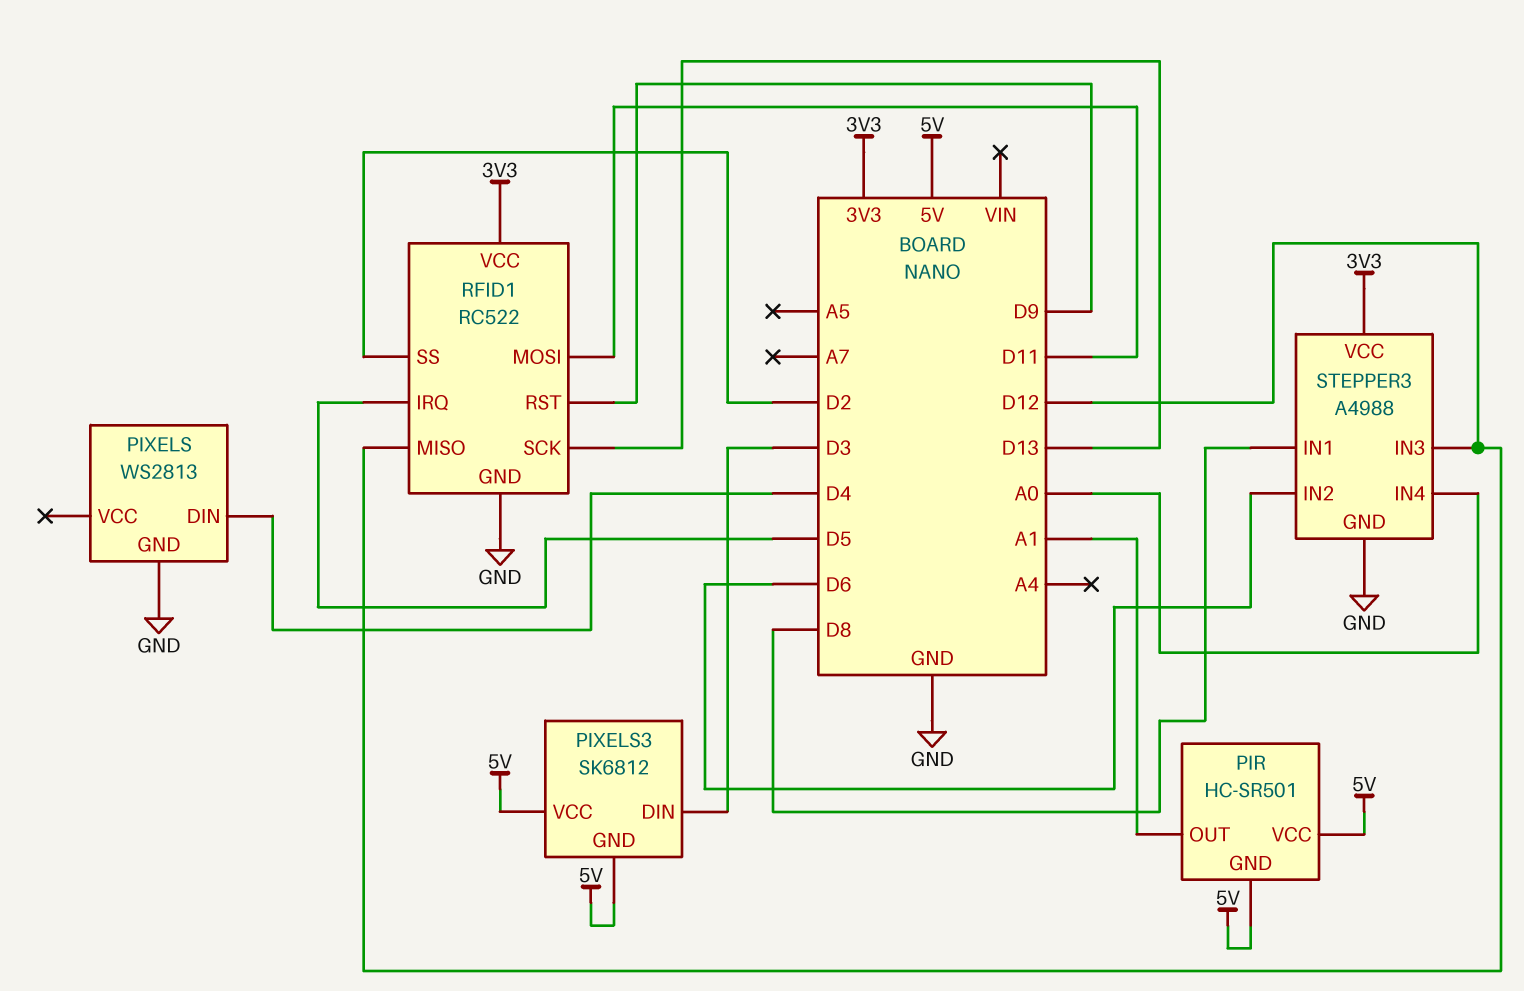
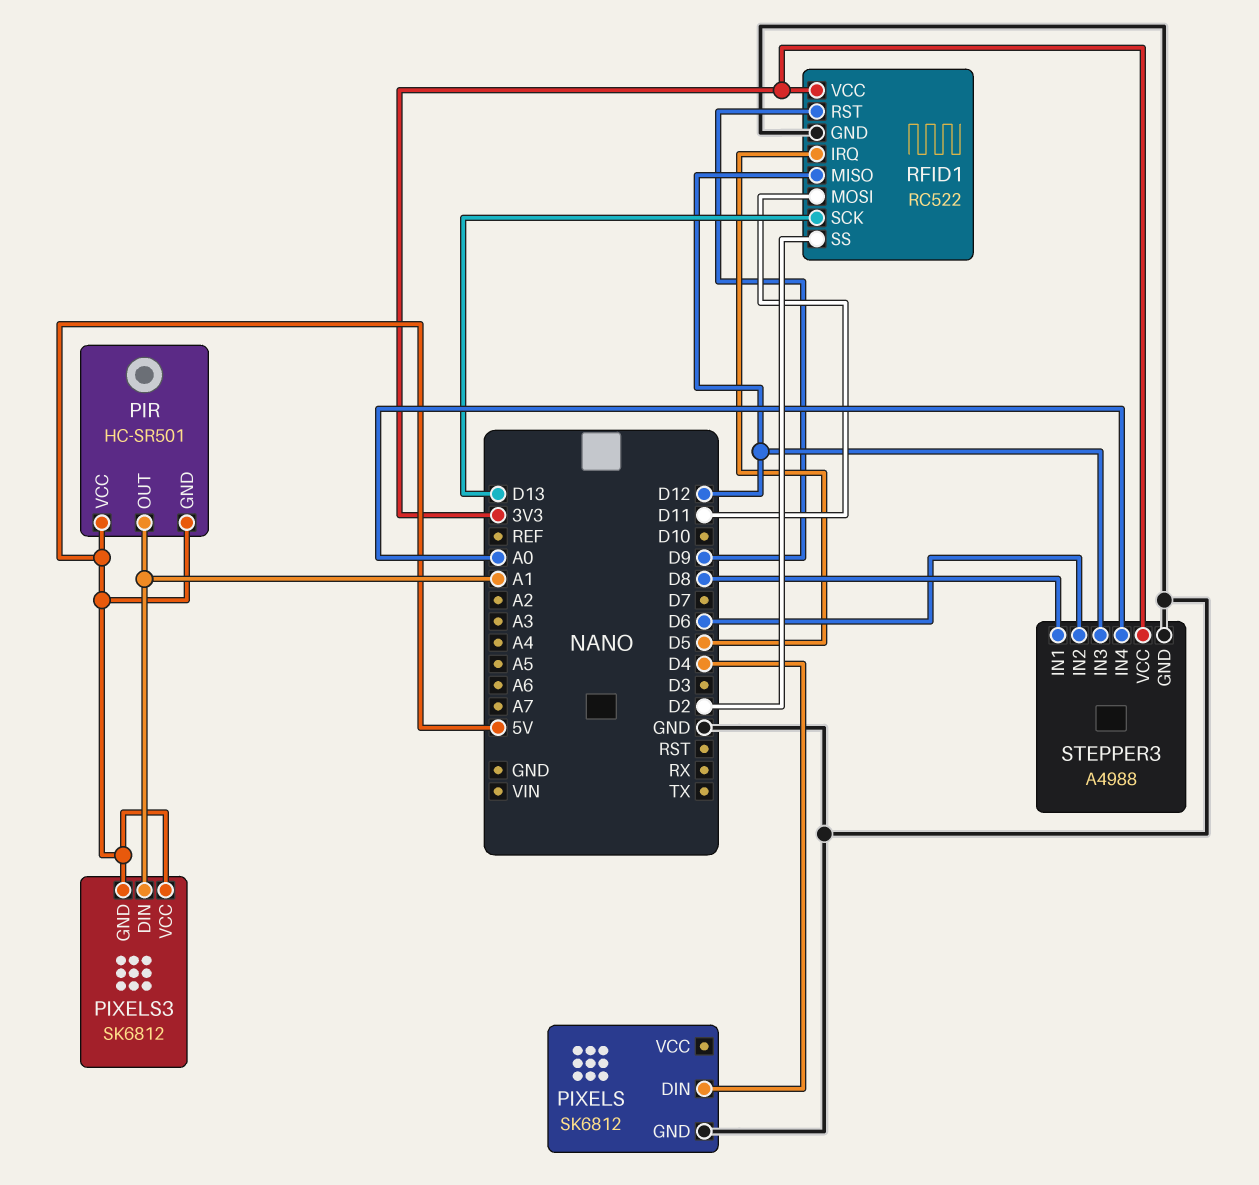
PIXELS: WS2813 -> SK6812
PIXELS3 pin DIN: D3 -> A1

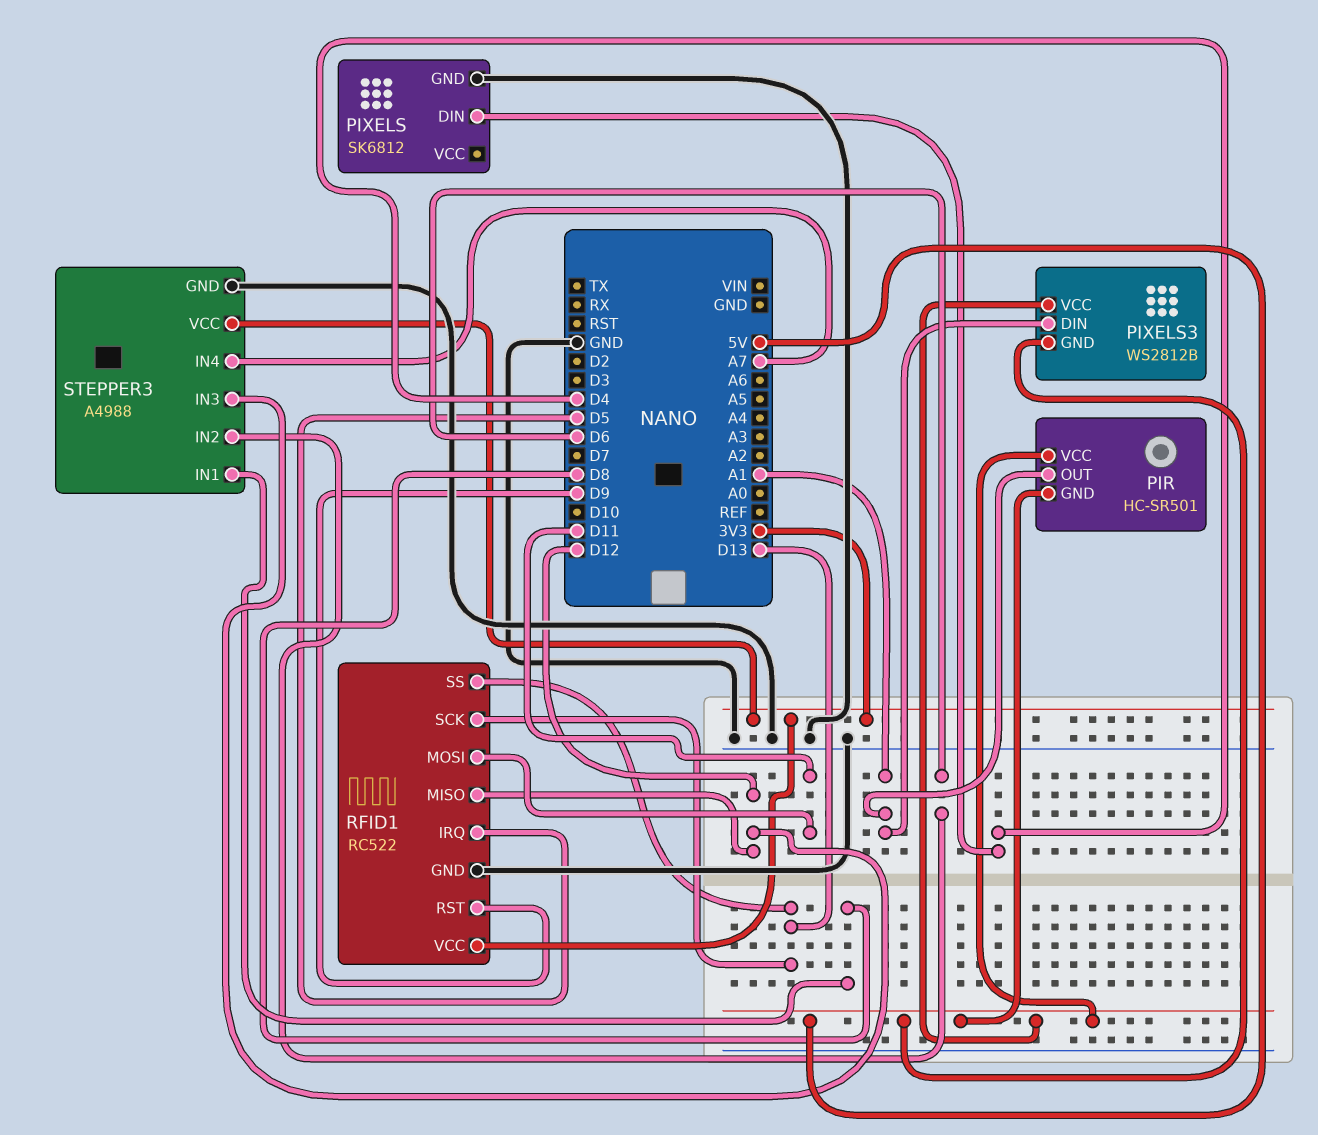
PIXELS3: SK6812 -> WS2812B
RFID1 pin SS: D2 -> D13
STEPPER3 pin IN4: A0 -> A7

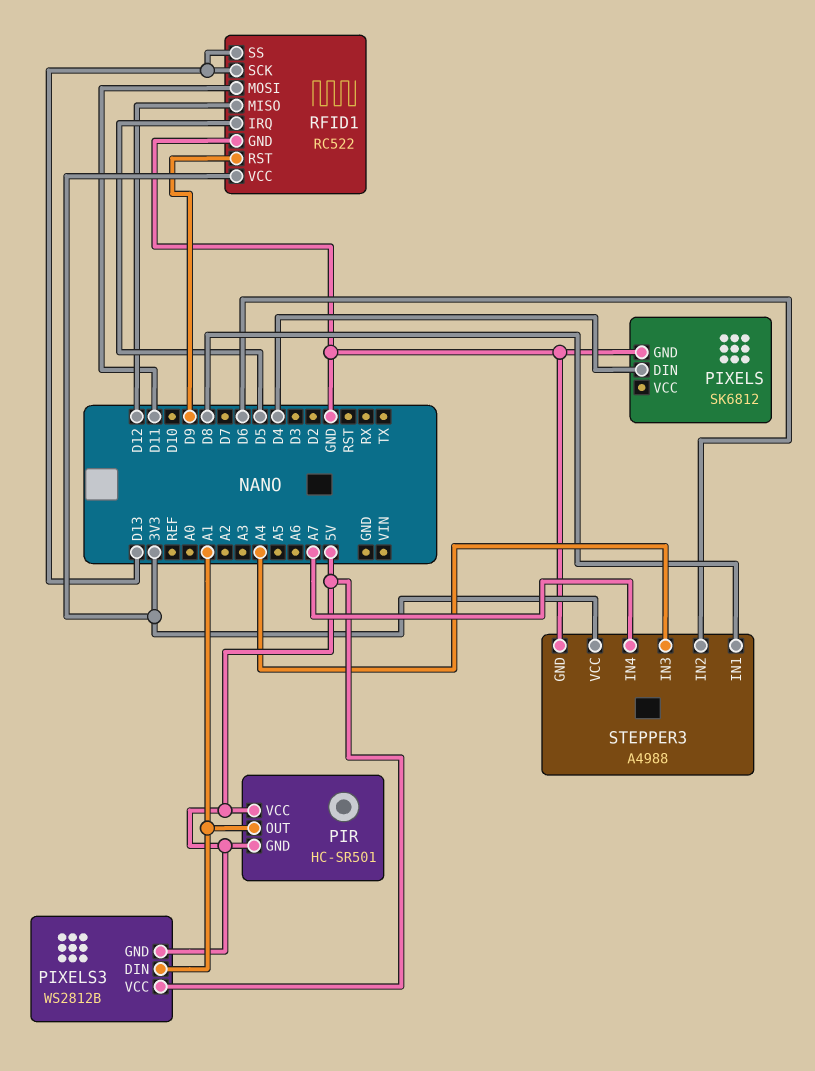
STEPPER3 pin IN3: D12 -> A4

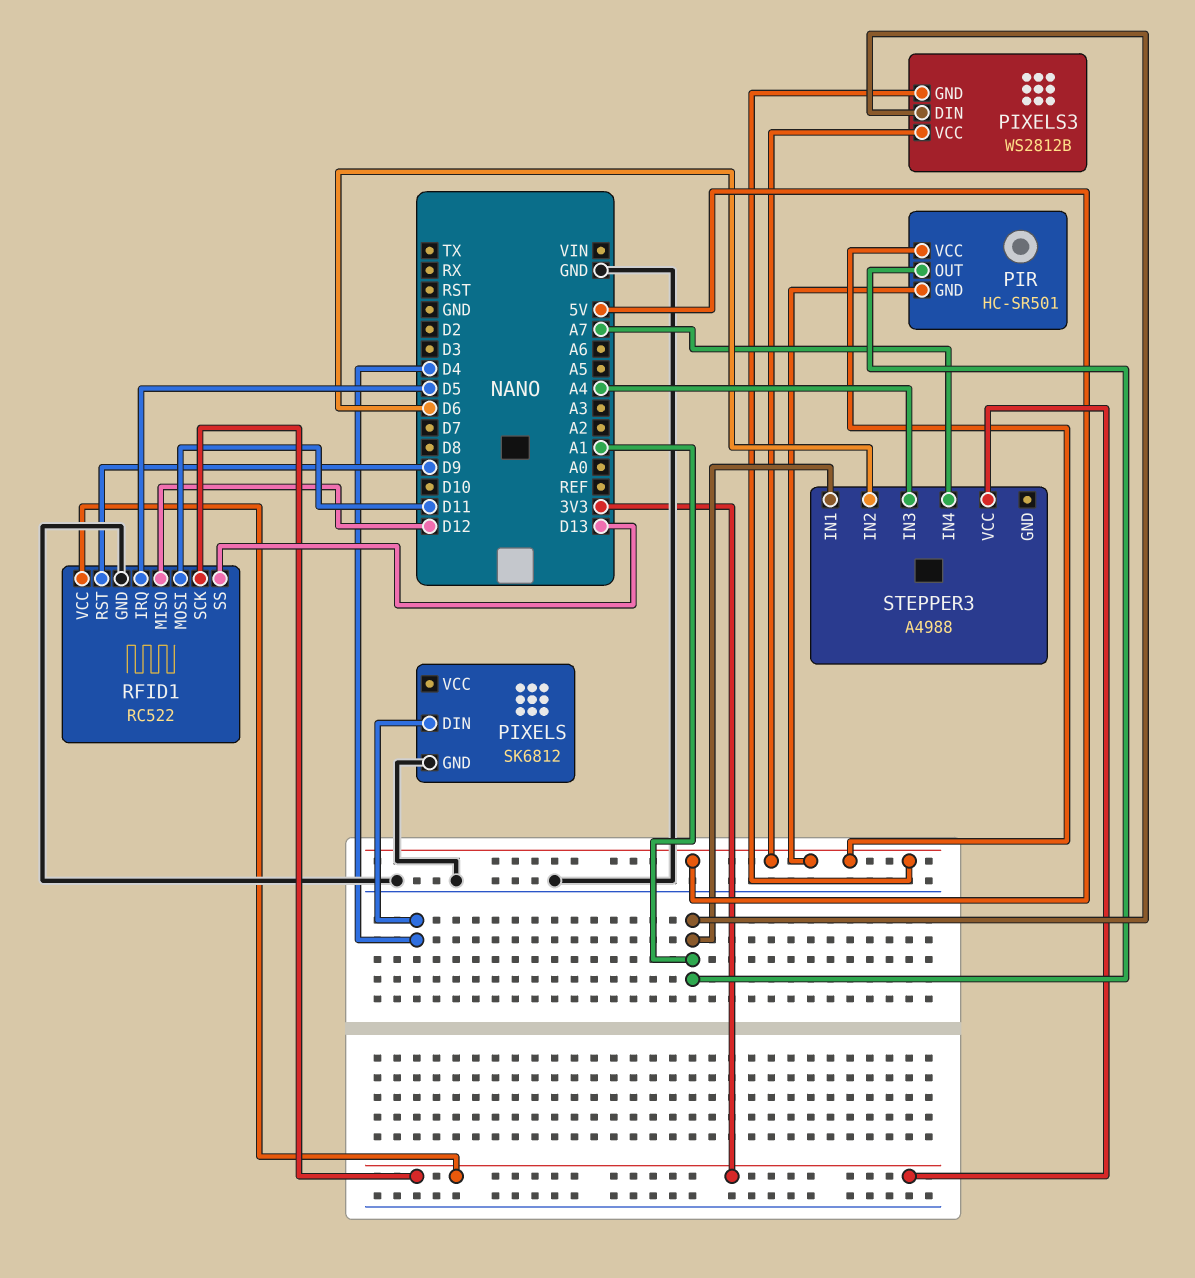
RFID1 pin SCK: D13 -> 3V3
STEPPER3 pin GND: GND -> none
STEPPER3 pin IN1: D8 -> A1

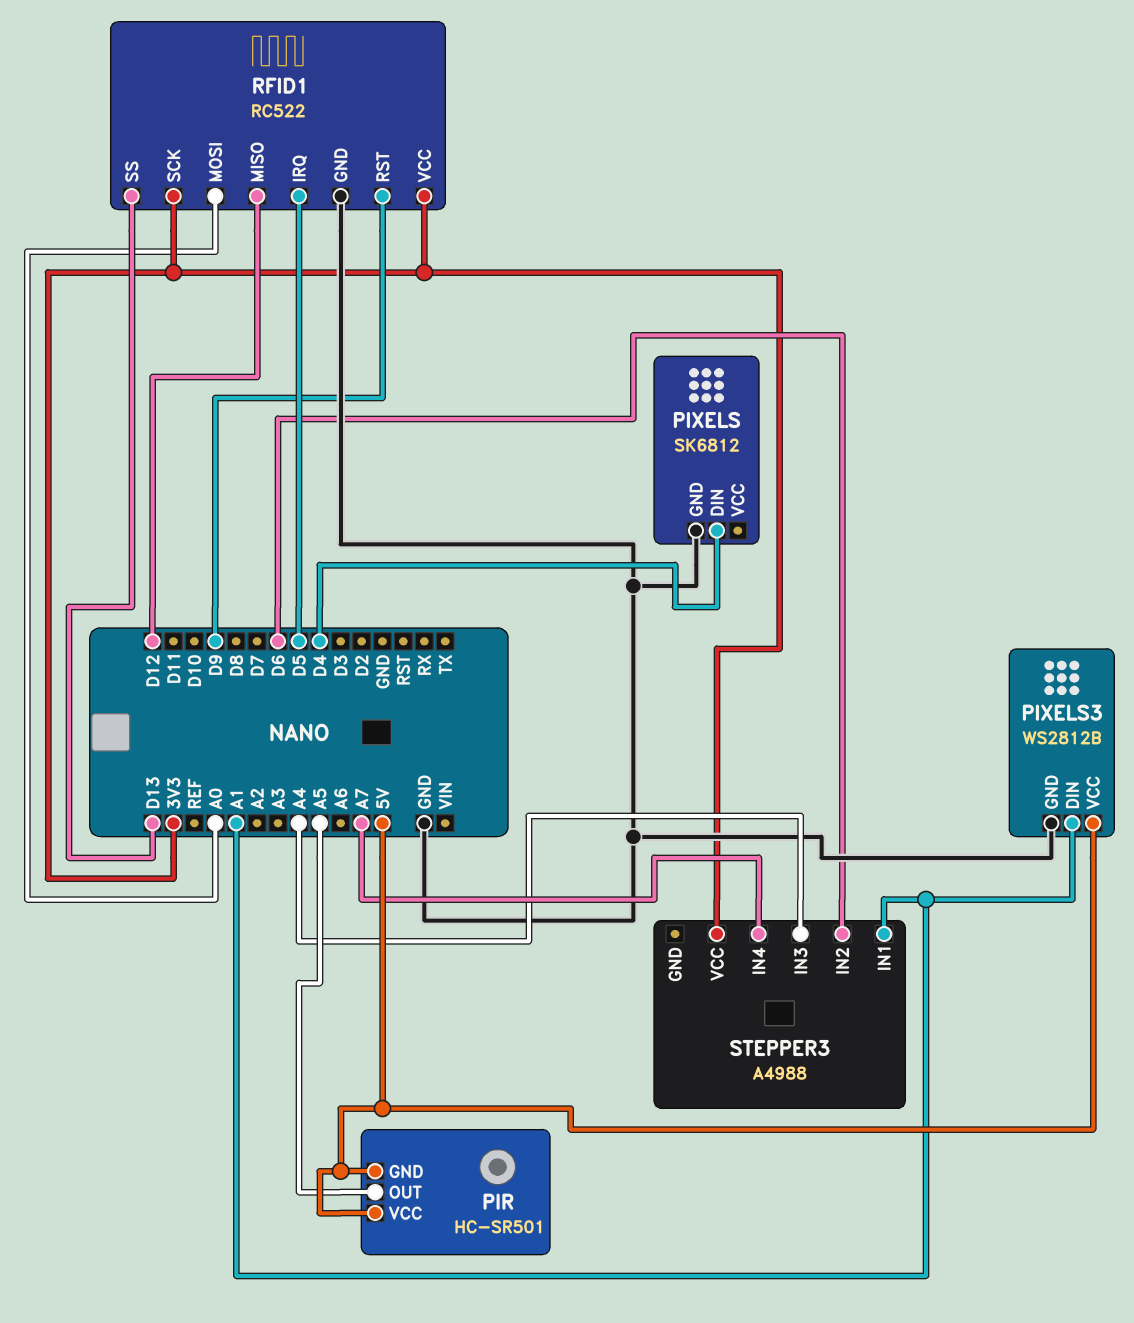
PIR pin OUT: A1 -> A5
PIXELS3 pin GND: 5V -> GND
RFID1 pin MOSI: D11 -> A0

